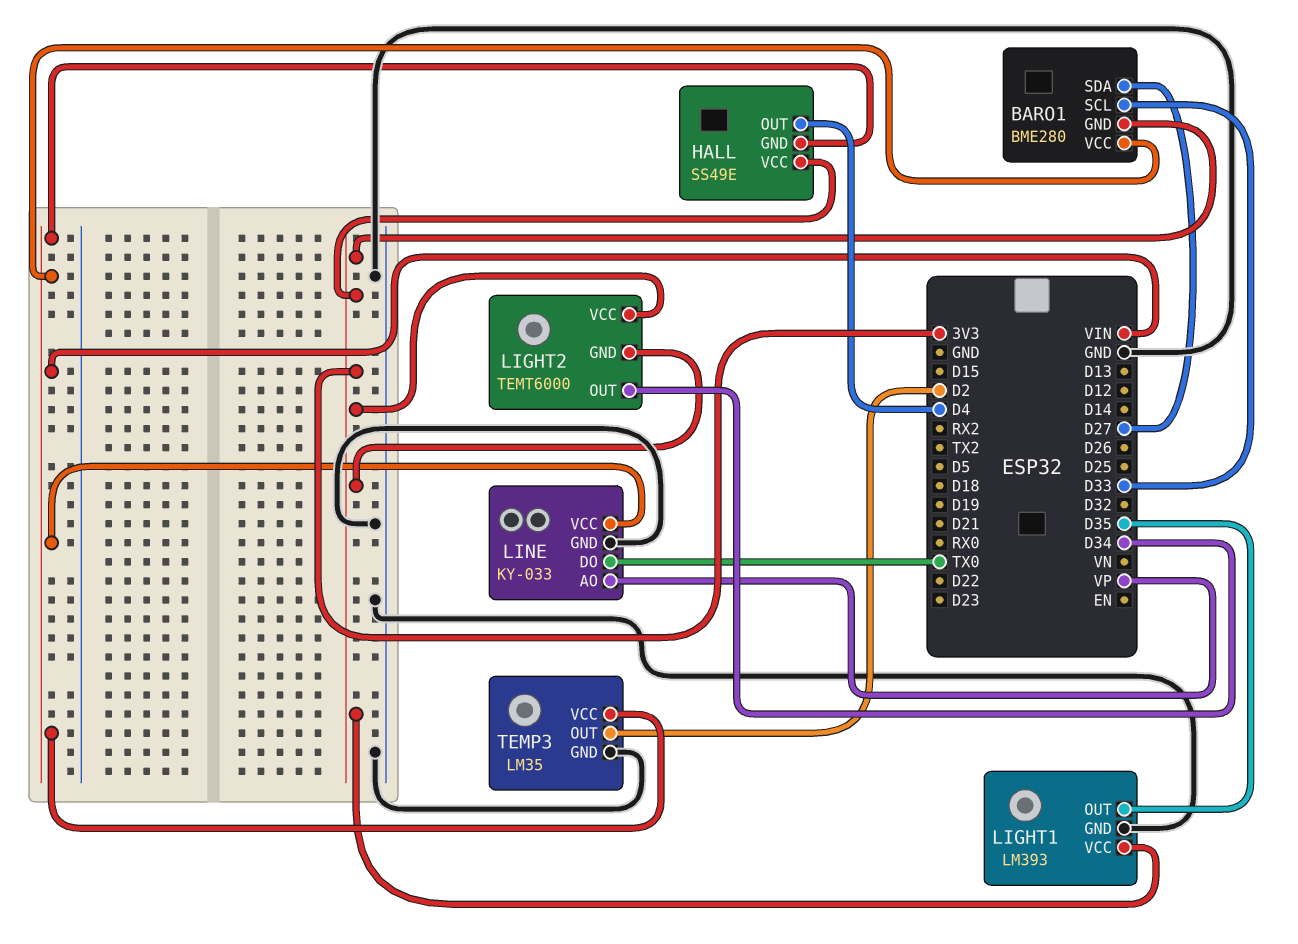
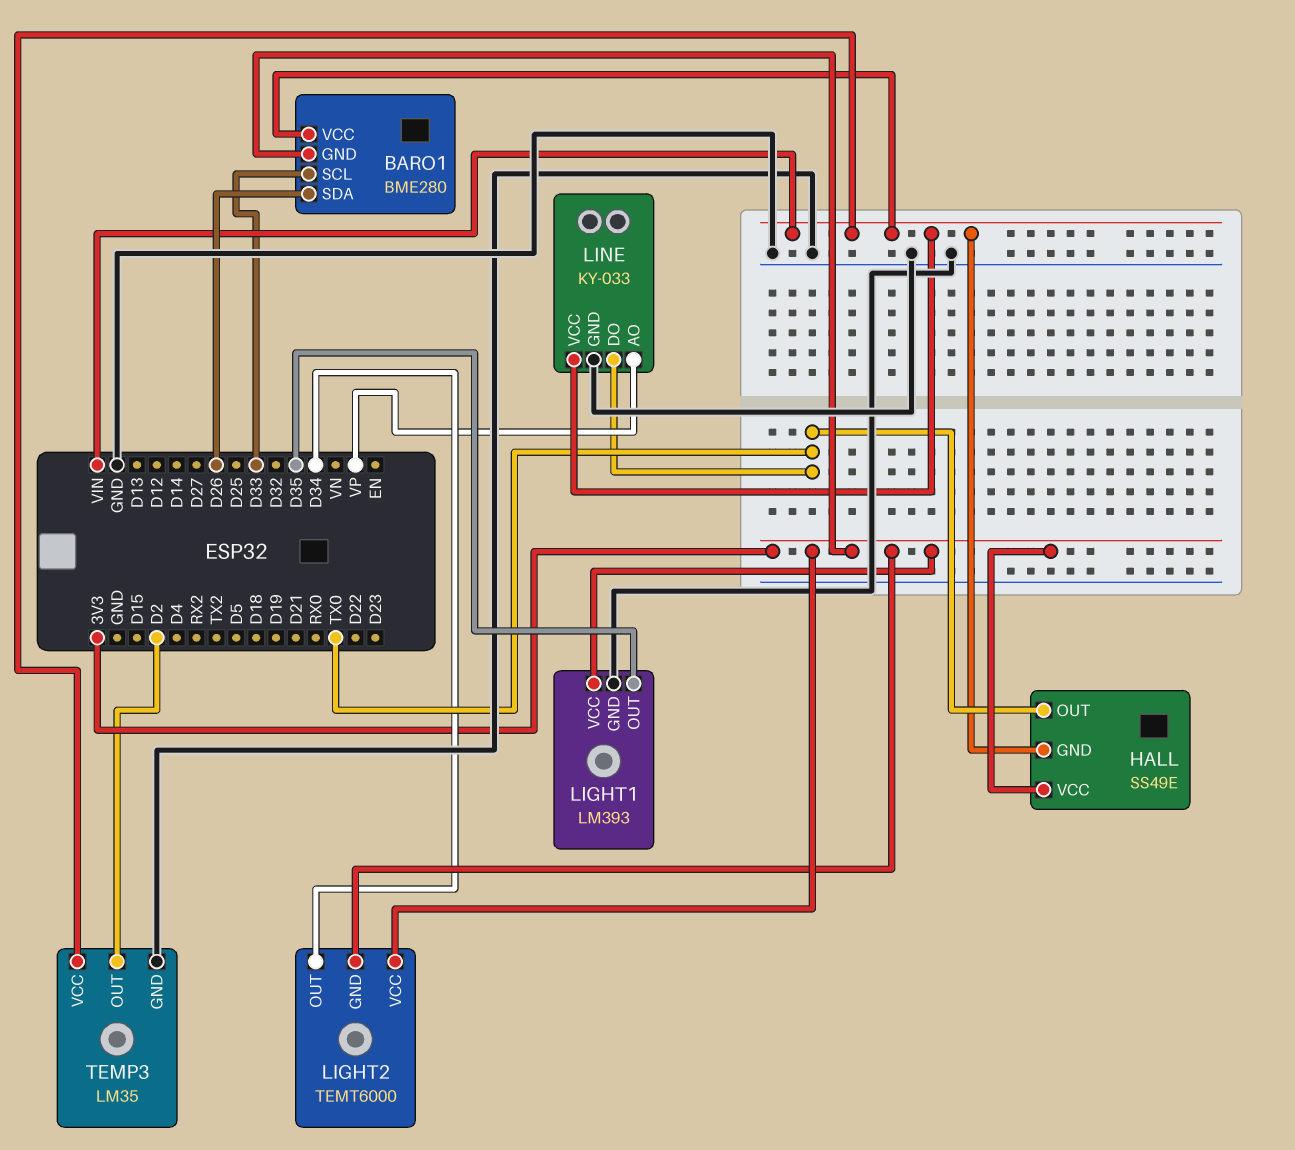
BARO1 pin SDA: D27 -> D26
HALL pin OUT: D4 -> TX0

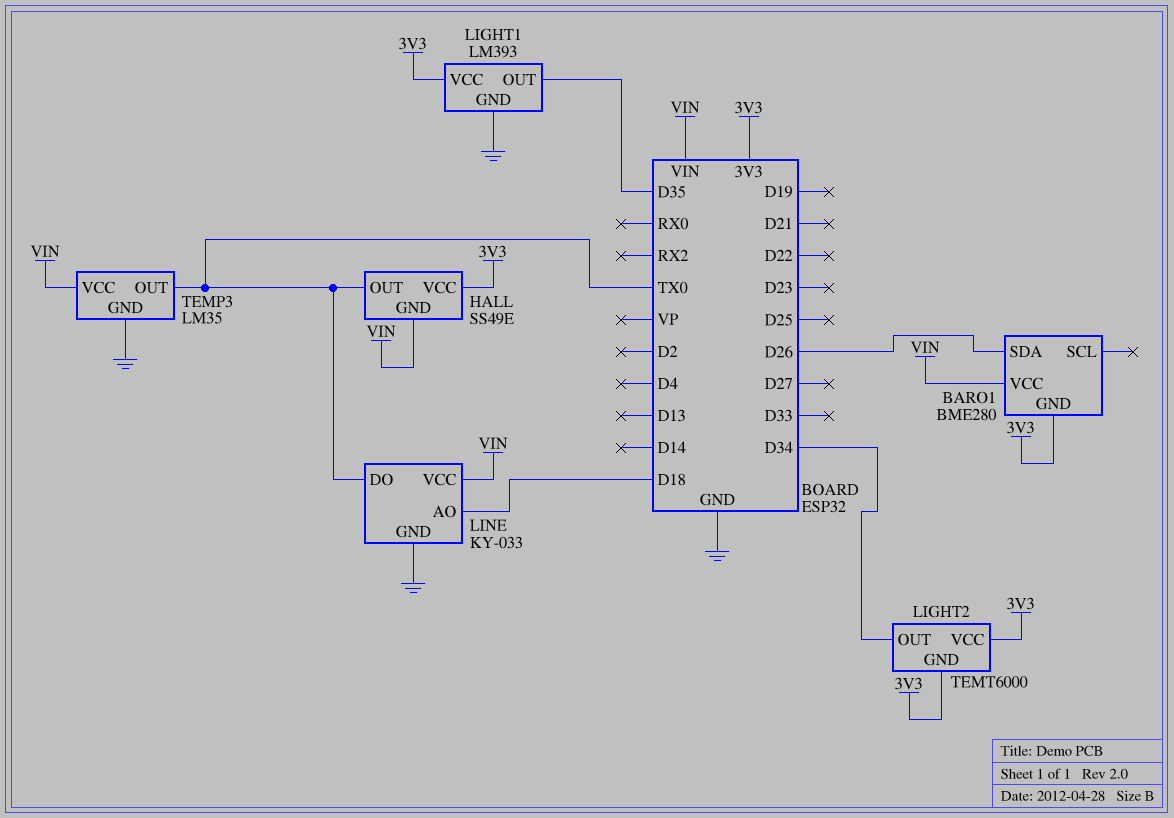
BARO1 pin SCL: D33 -> none
LINE pin AO: VP -> D18
TEMP3 pin OUT: D2 -> TX0

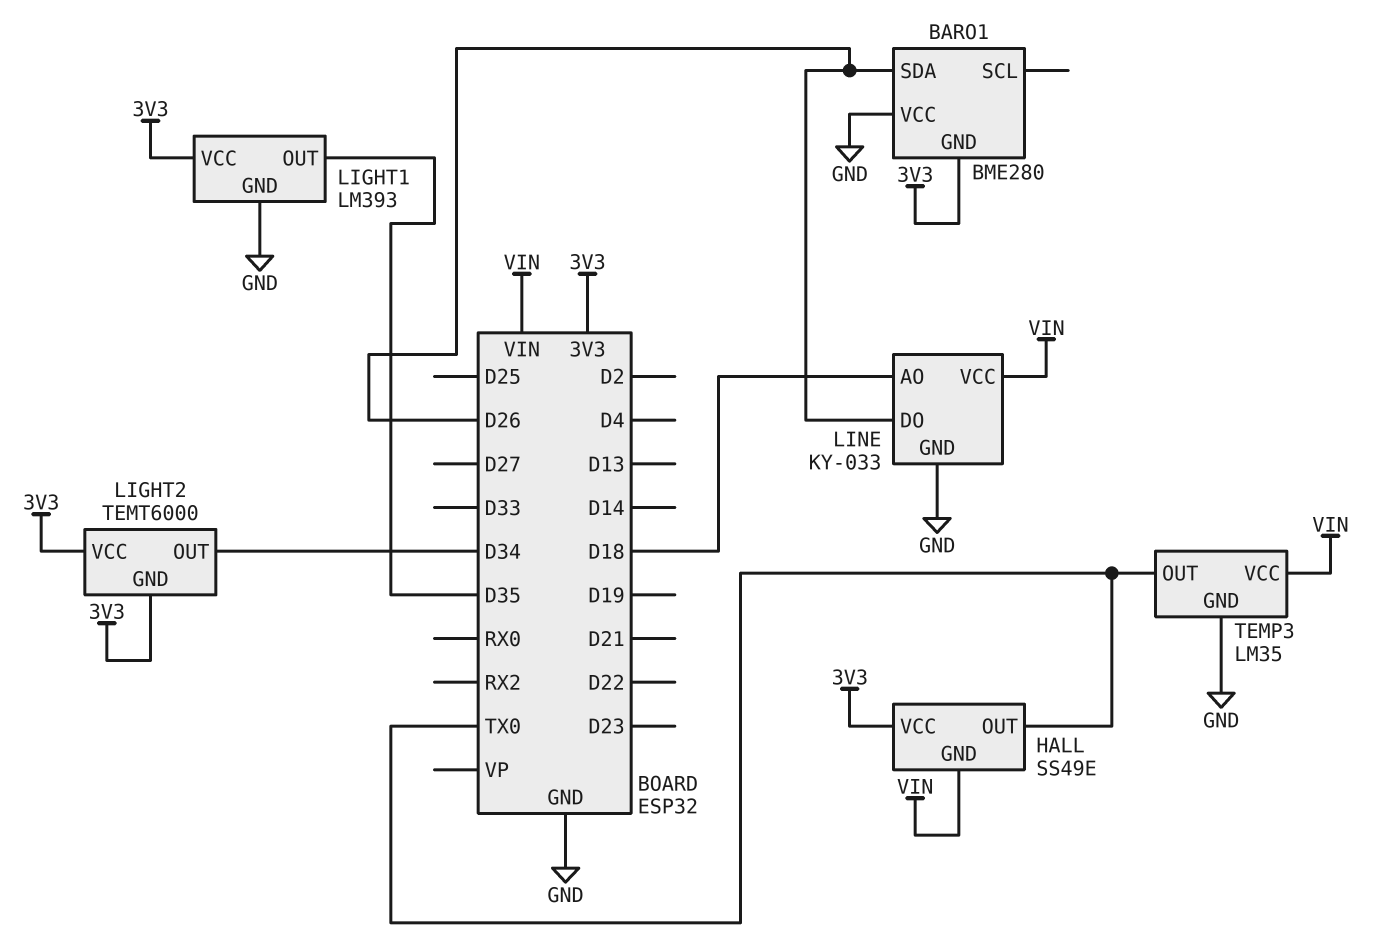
BARO1 pin VCC: VIN -> GND
LINE pin DO: TX0 -> D26

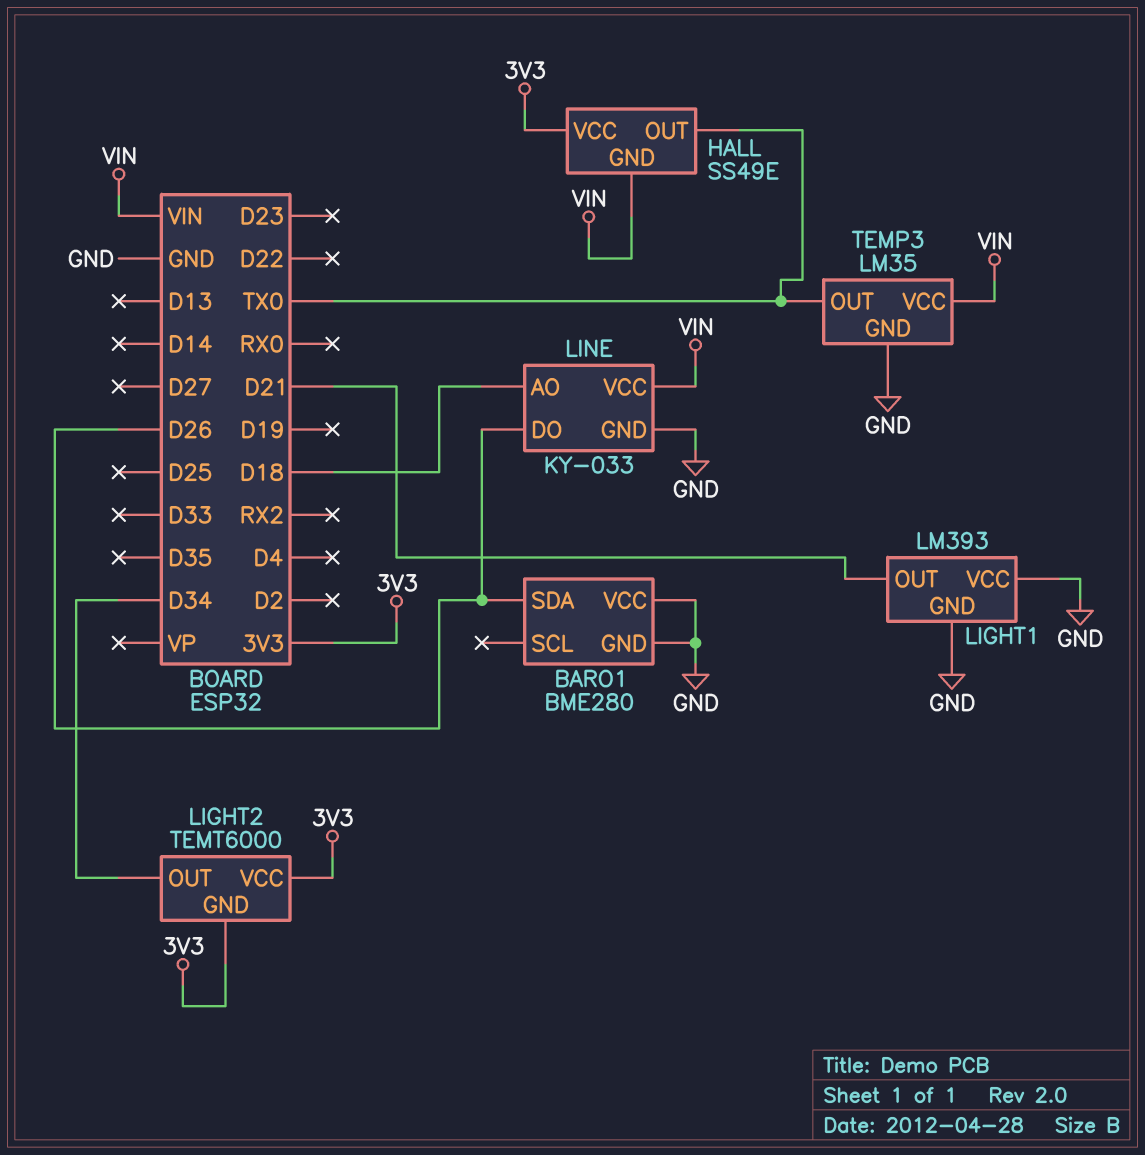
BARO1 pin GND: 3V3 -> GND
LIGHT1 pin OUT: D35 -> D21
LIGHT1 pin VCC: 3V3 -> GND

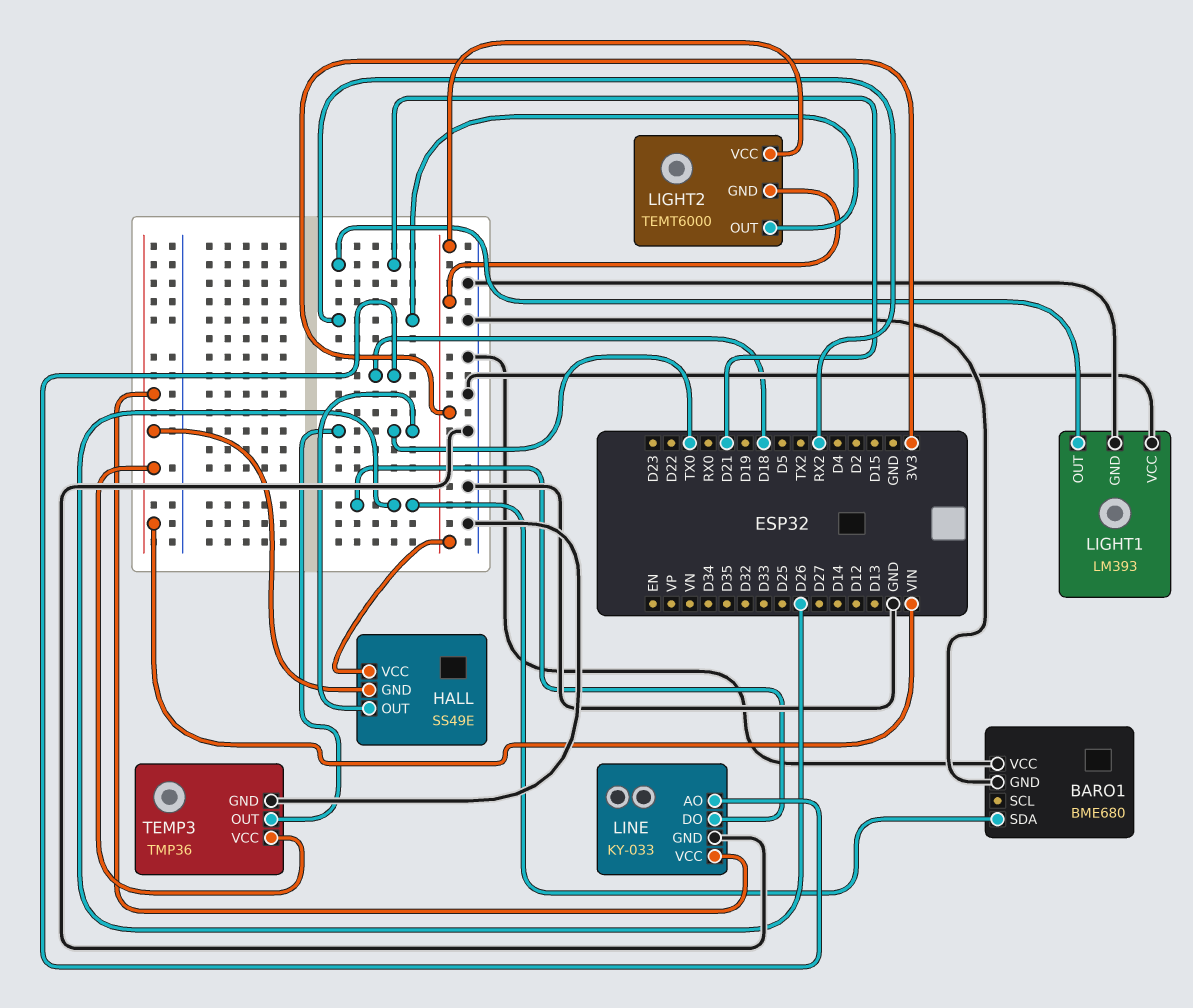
BARO1: BME280 -> BME680
LIGHT2 pin OUT: D34 -> RX2
TEMP3: LM35 -> TMP36

